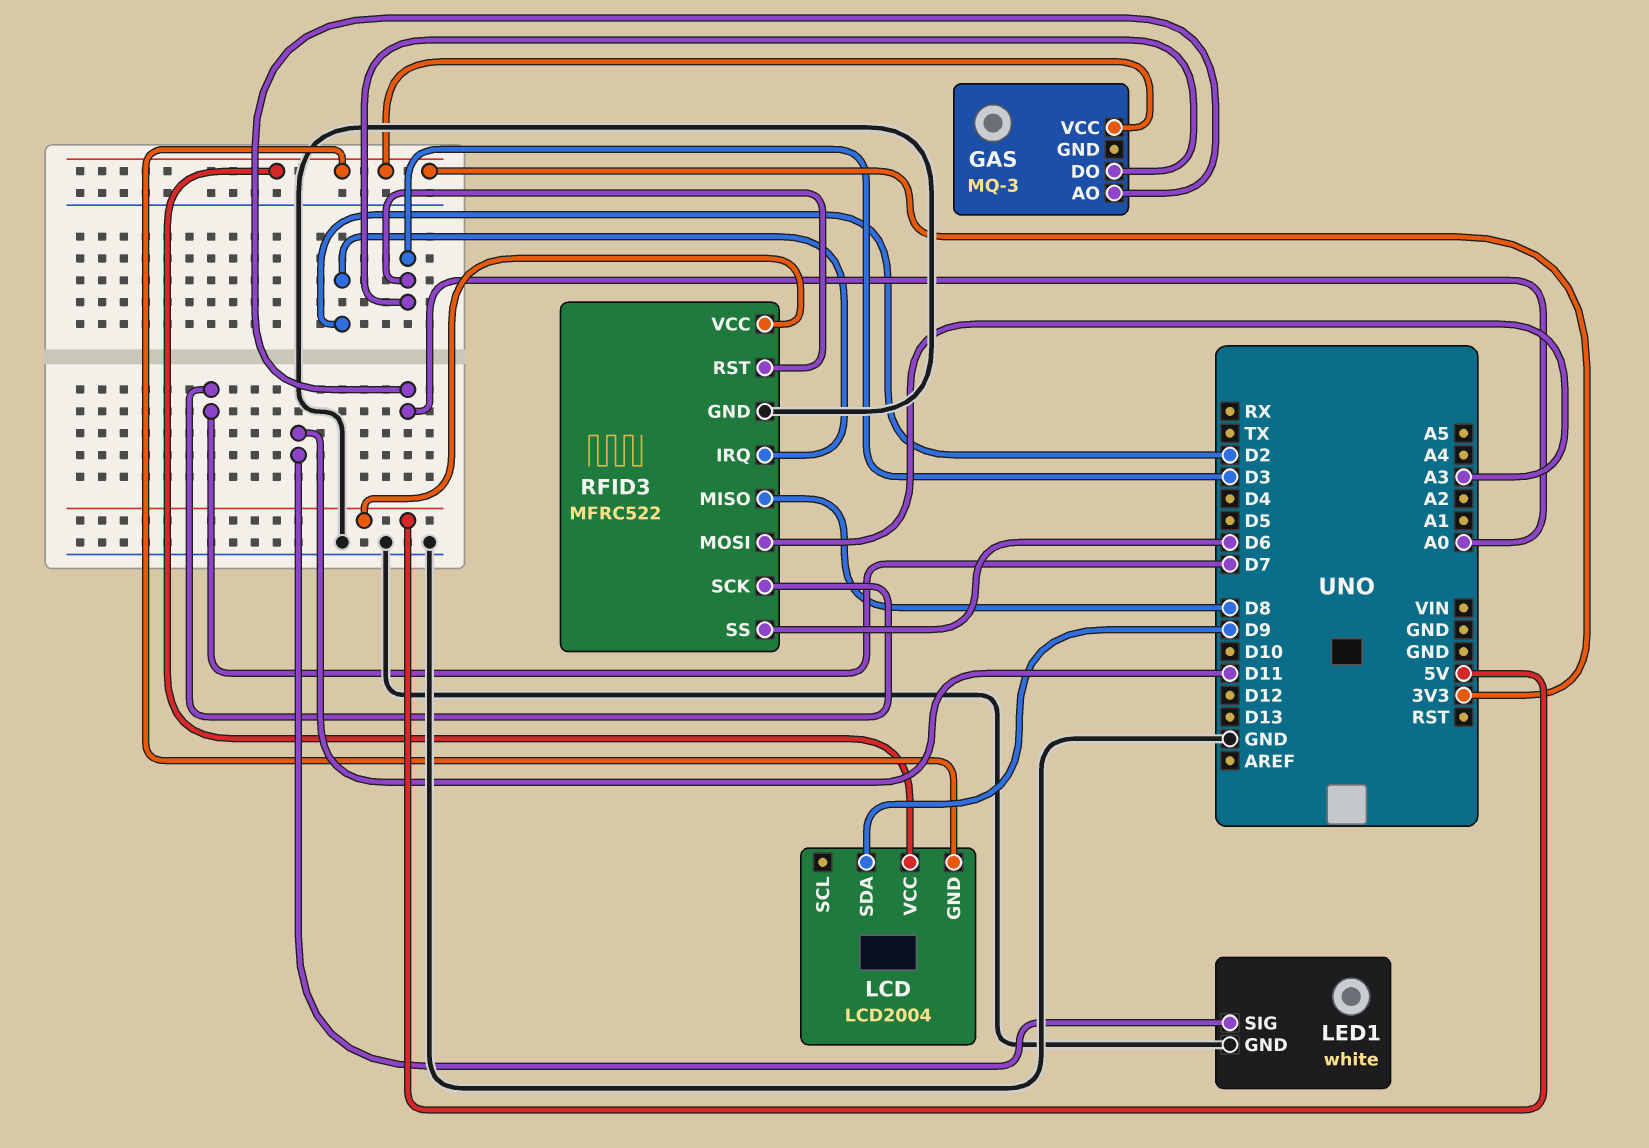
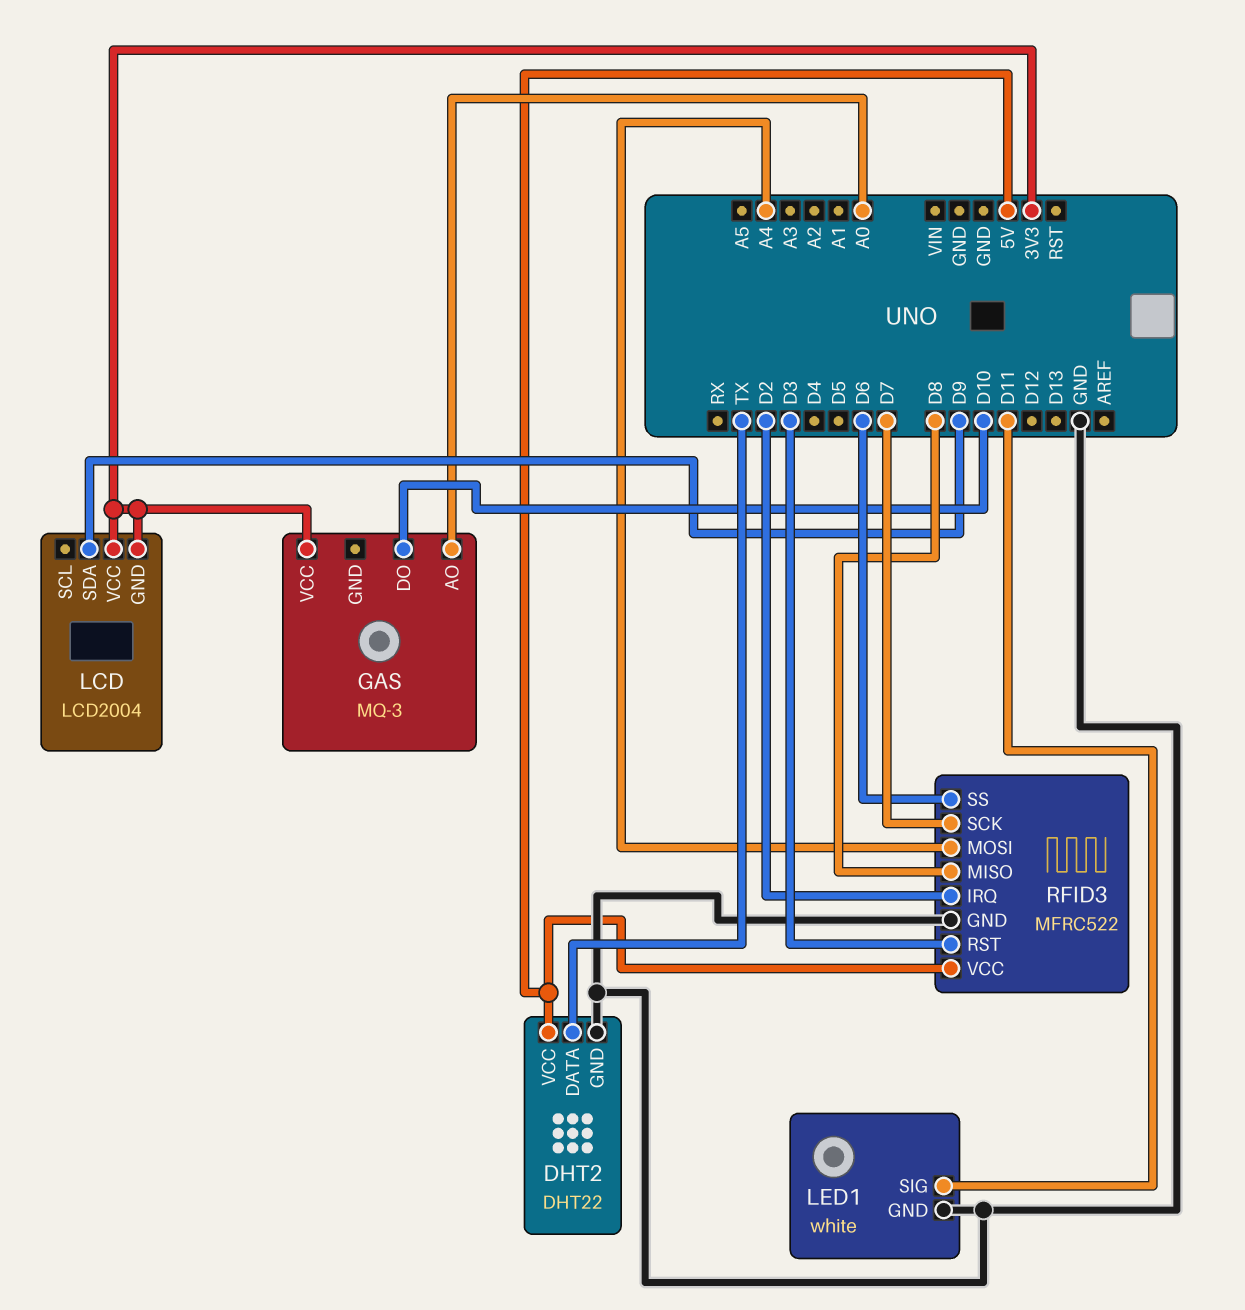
DHT2: none -> DHT22
DHT2 pin DATA: none -> TX
DHT2 pin GND: none -> GND
DHT2 pin VCC: none -> 5V
GAS pin DO: D3 -> D10
RFID3 pin MOSI: A3 -> A4

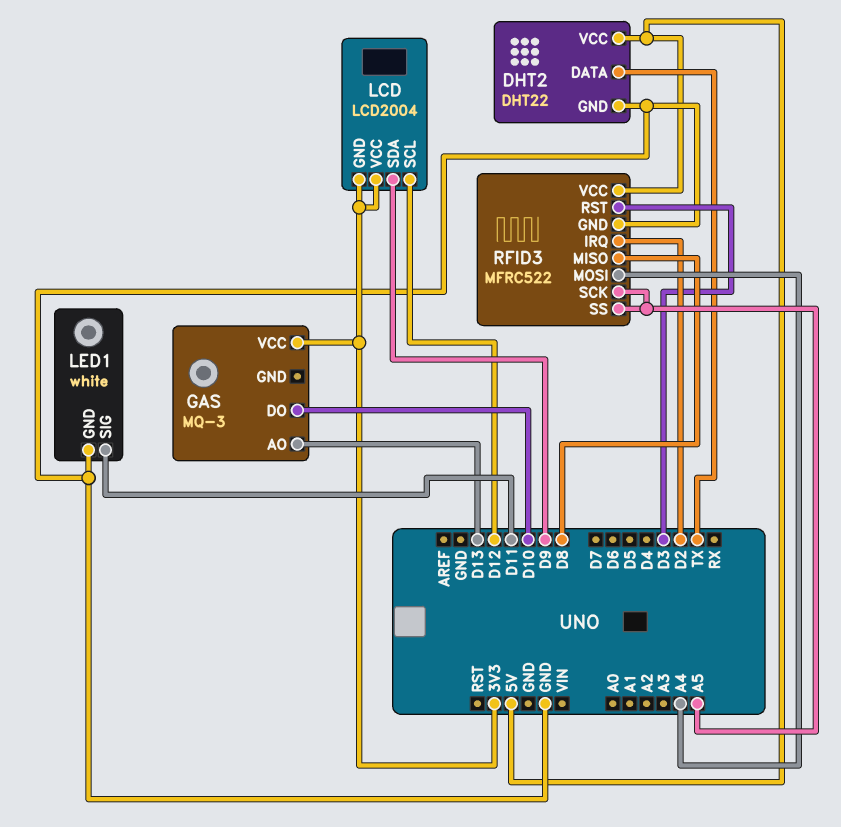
GAS pin AO: A0 -> D13
LCD pin SCL: none -> D12
RFID3 pin SCK: D7 -> A5
RFID3 pin SS: D6 -> A5

